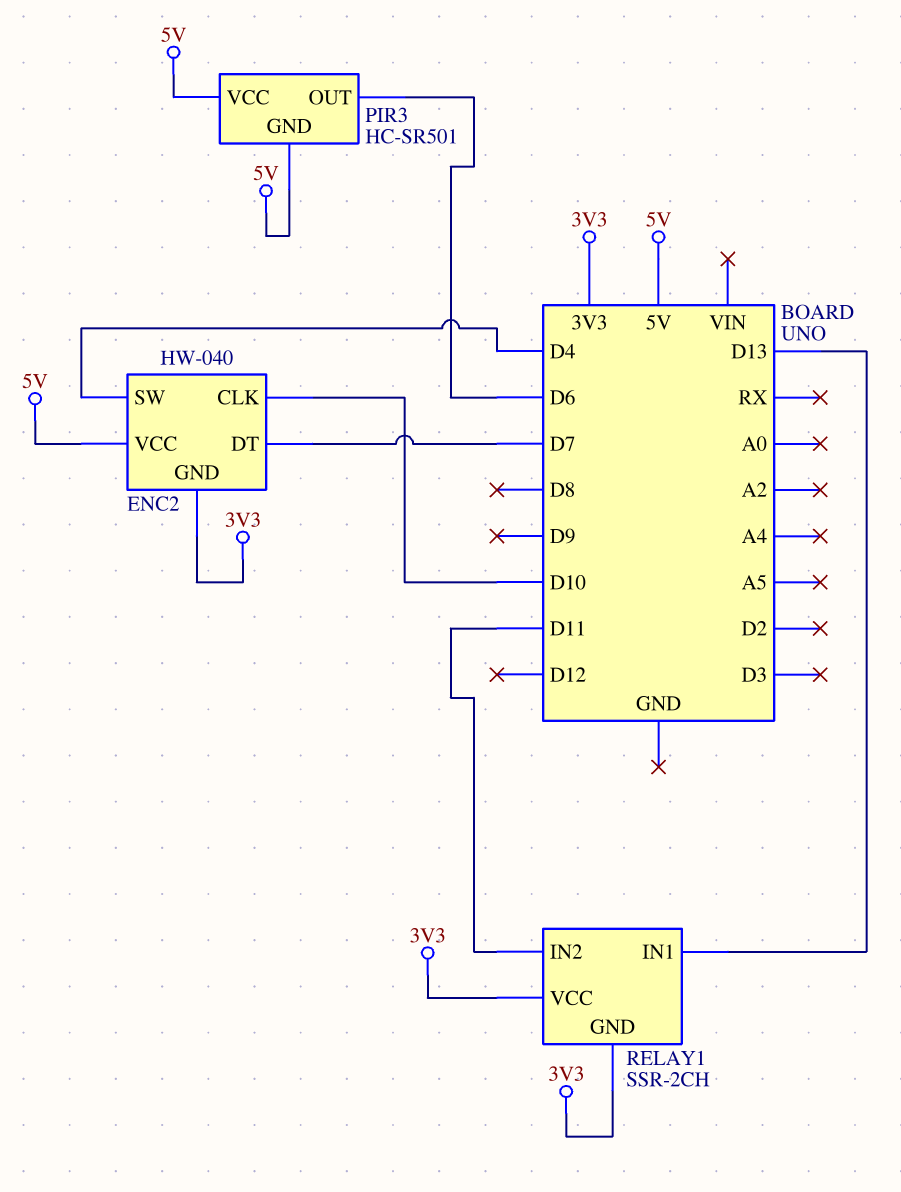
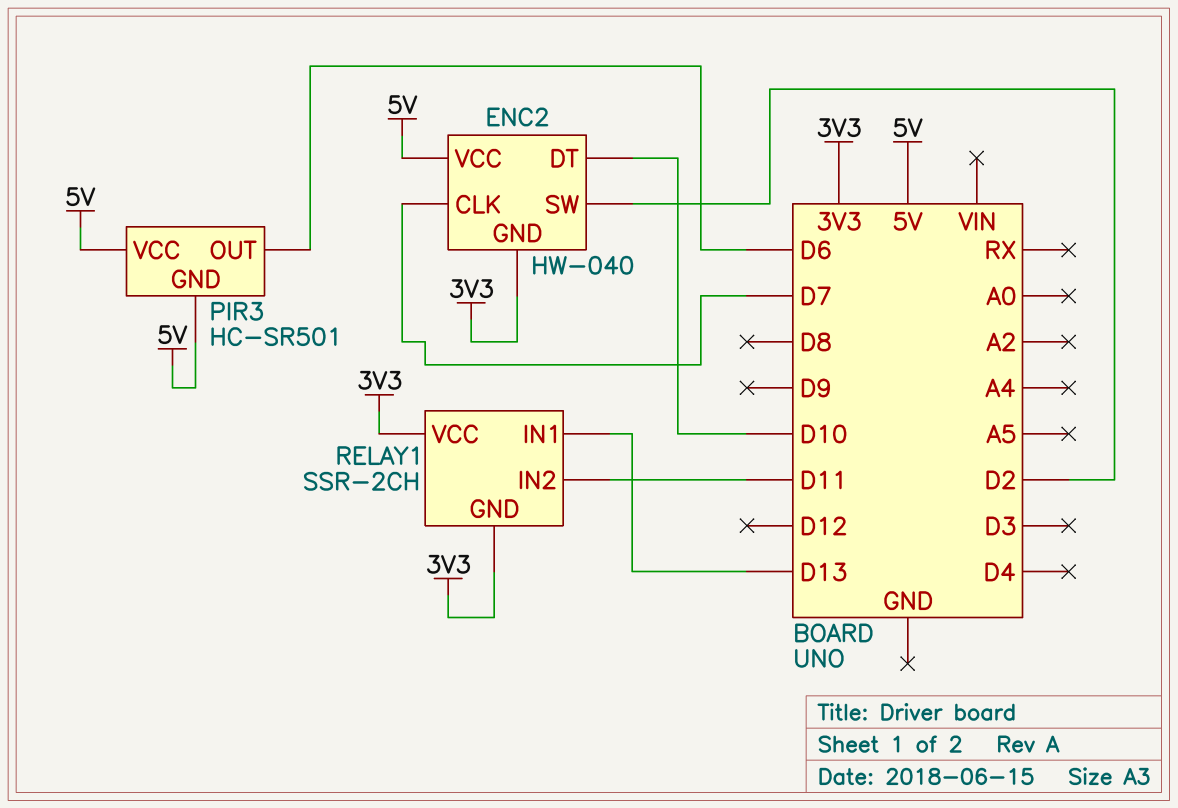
ENC2 pin CLK: D10 -> D7
ENC2 pin DT: D7 -> D10
ENC2 pin SW: D4 -> D2

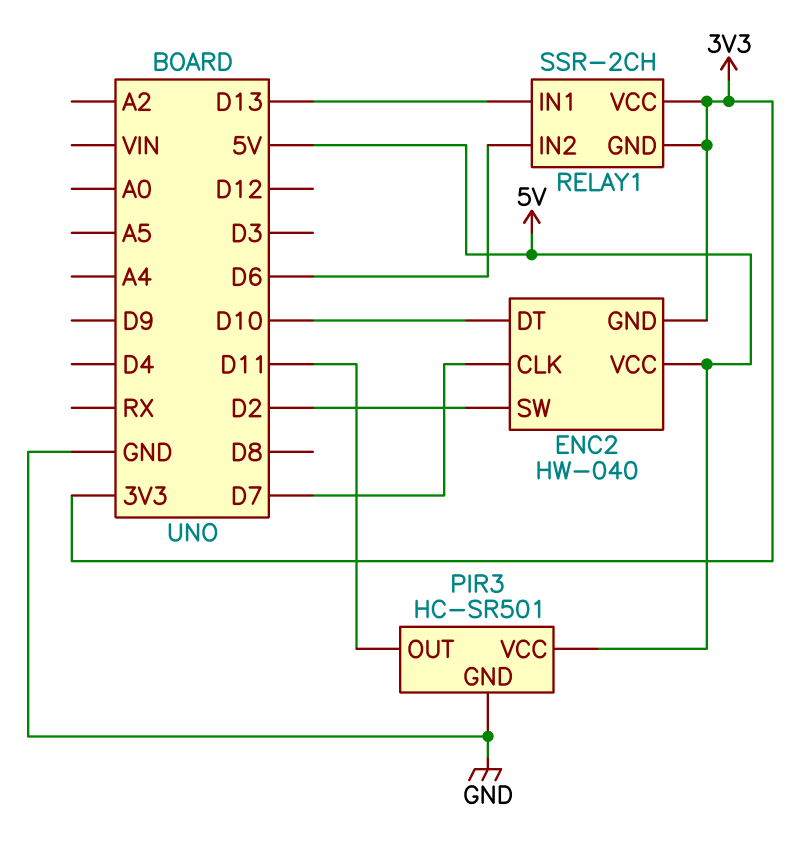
PIR3 pin GND: 5V -> GND
PIR3 pin OUT: D6 -> D11
RELAY1 pin IN2: D11 -> D6

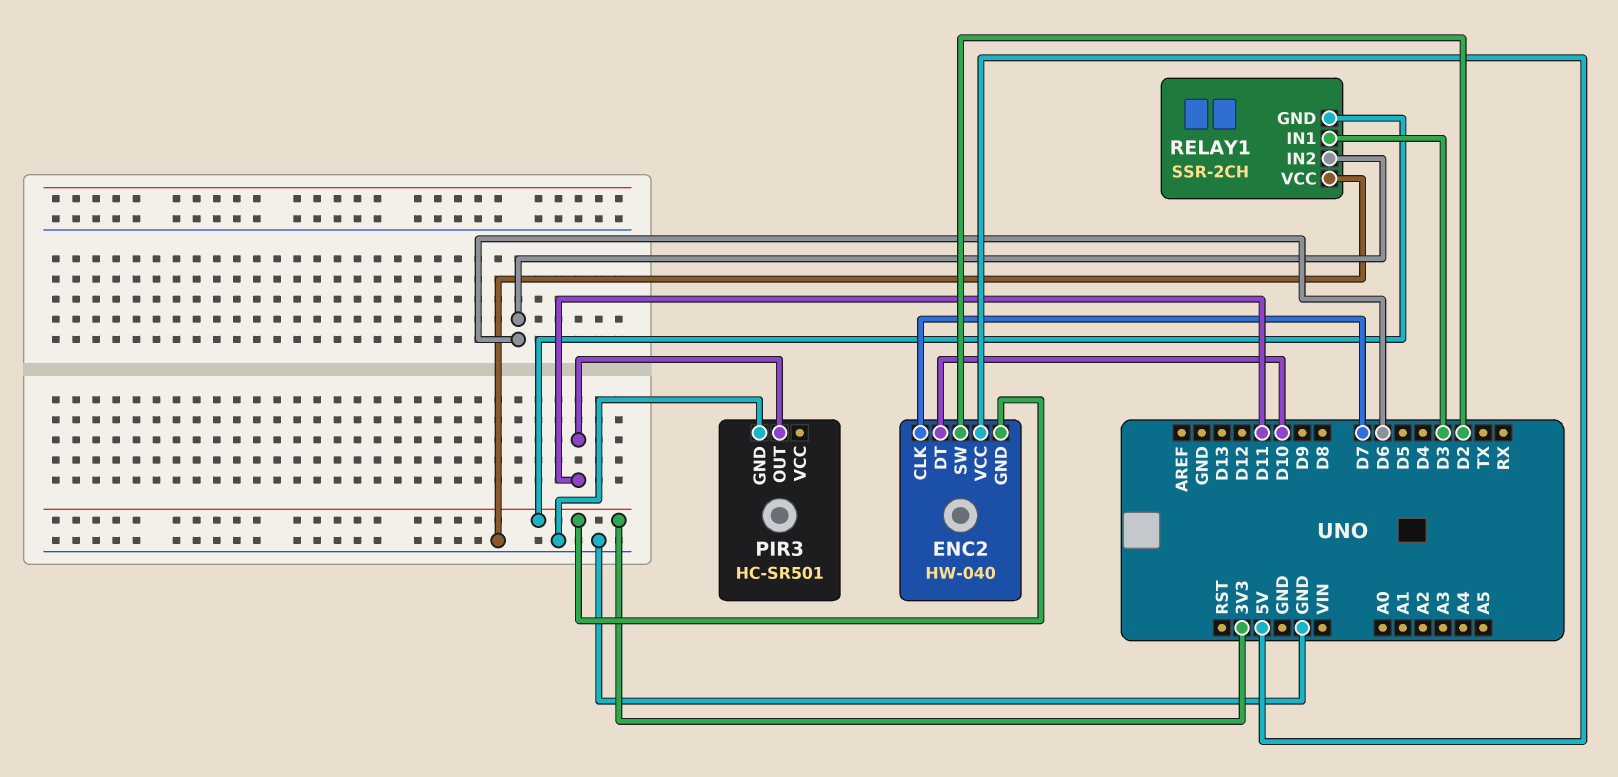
PIR3 pin VCC: 5V -> none
RELAY1 pin IN1: D13 -> D3
RELAY1 pin VCC: 3V3 -> GND

